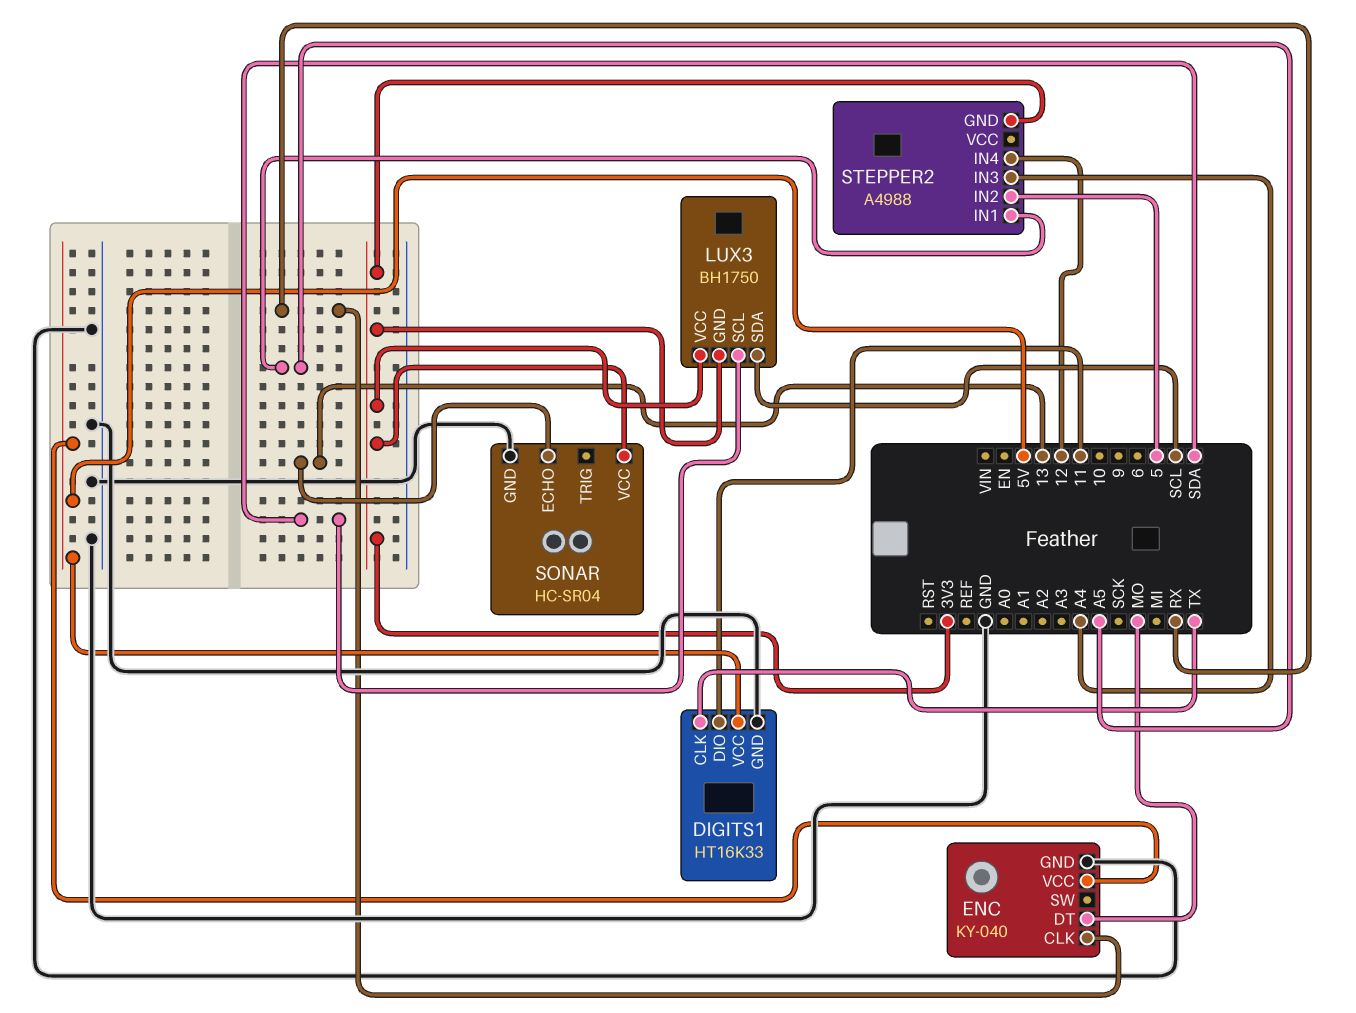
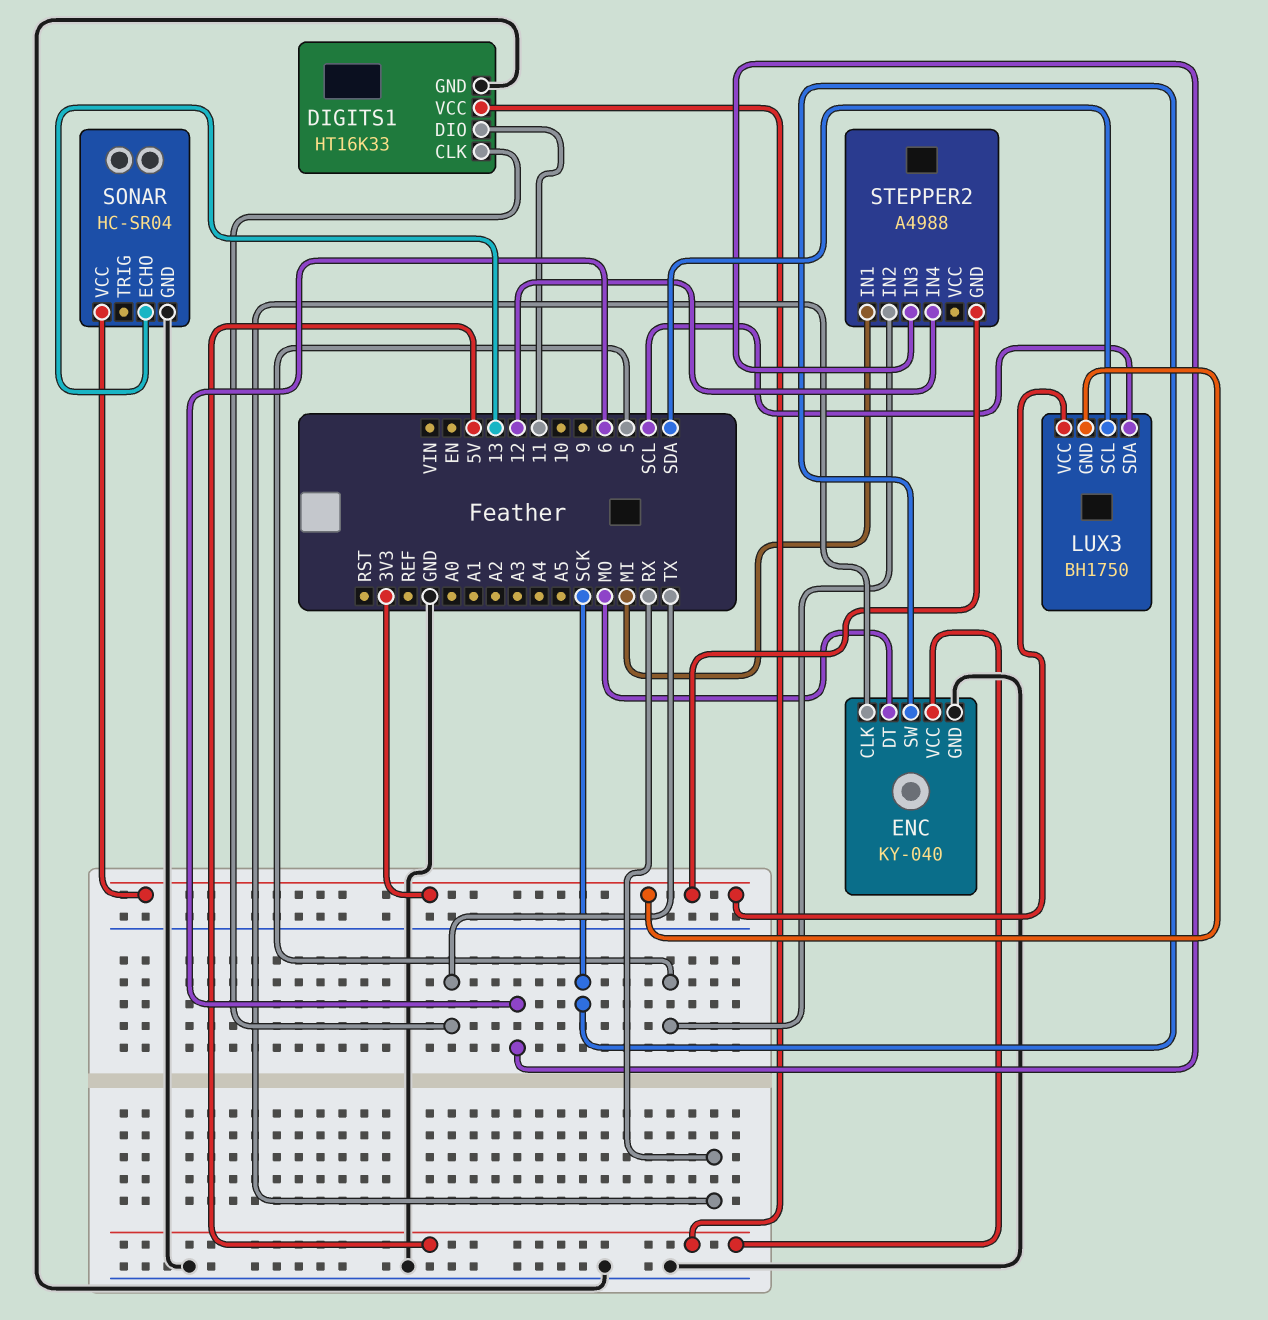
ENC pin SW: none -> SCK
STEPPER2 pin IN1: A5 -> MI
STEPPER2 pin IN3: A4 -> 6

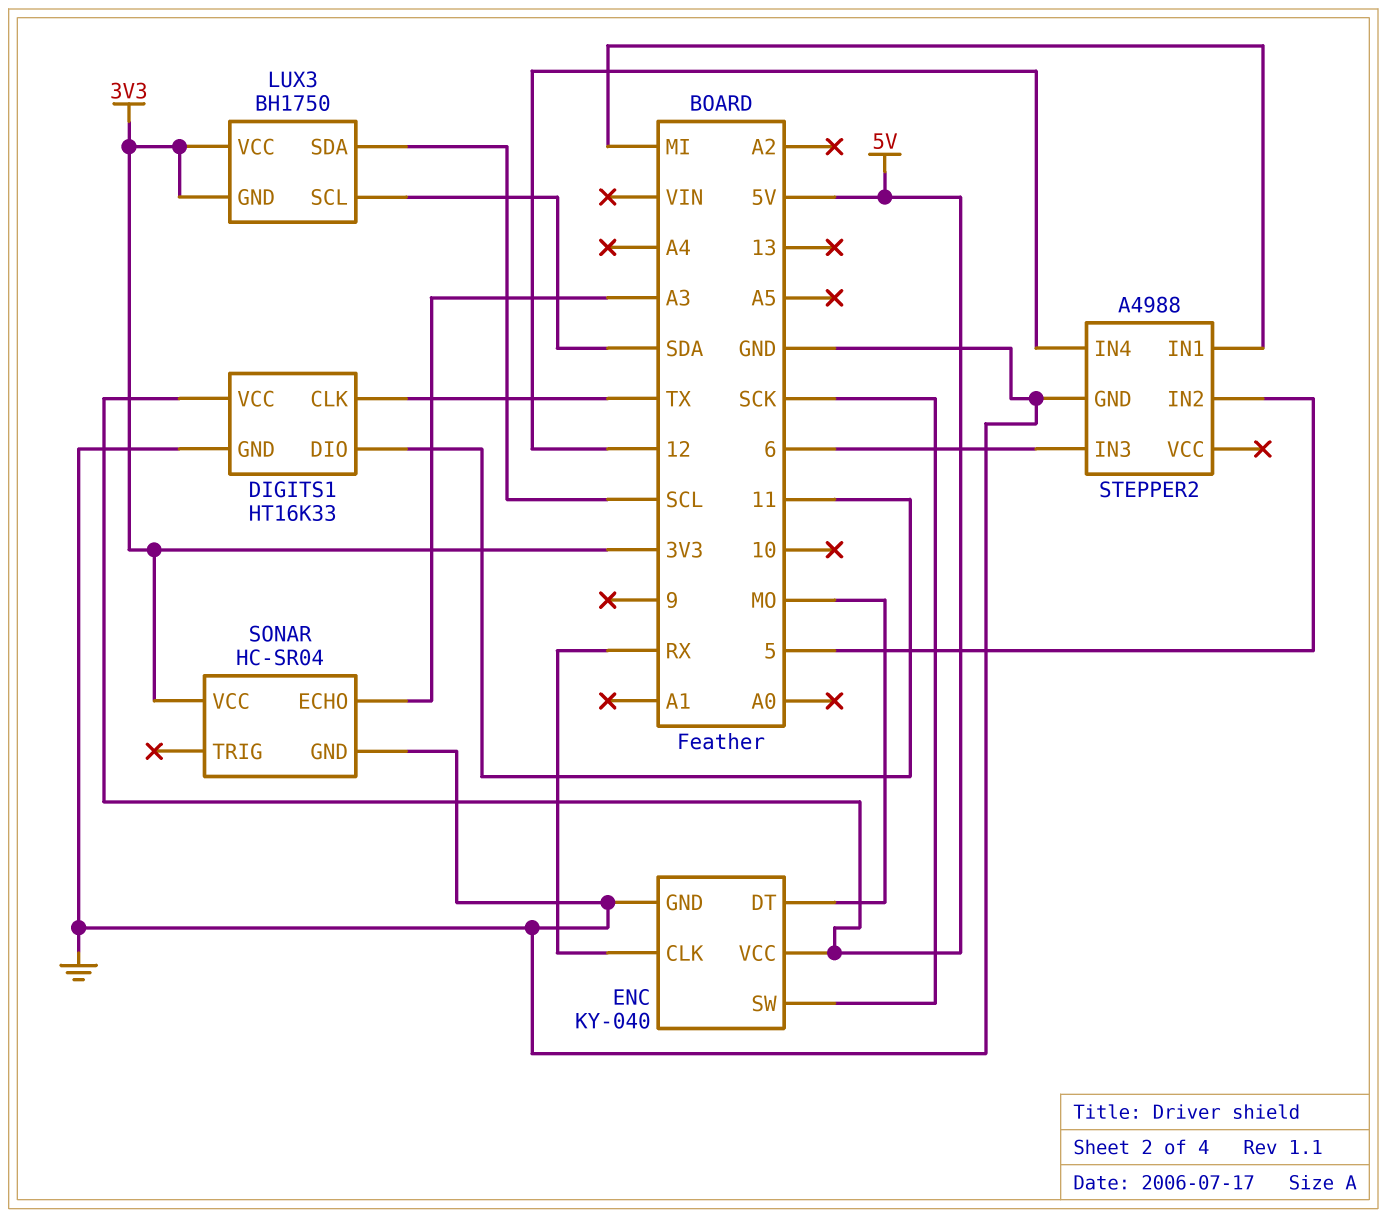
SONAR pin ECHO: 13 -> A3
STEPPER2 pin GND: 3V3 -> GND

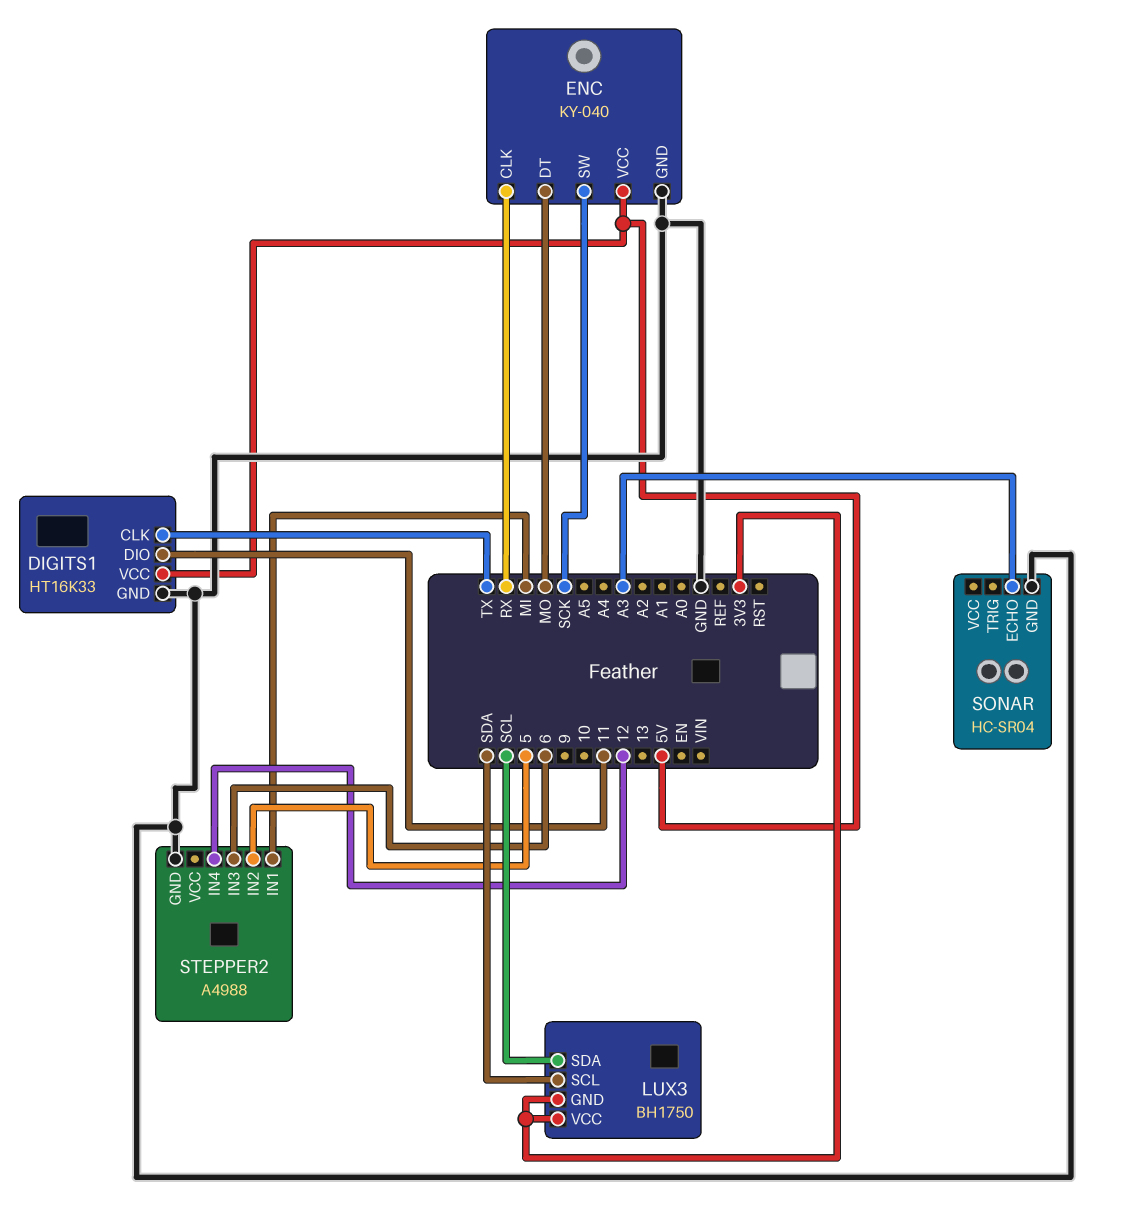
SONAR pin VCC: 3V3 -> none

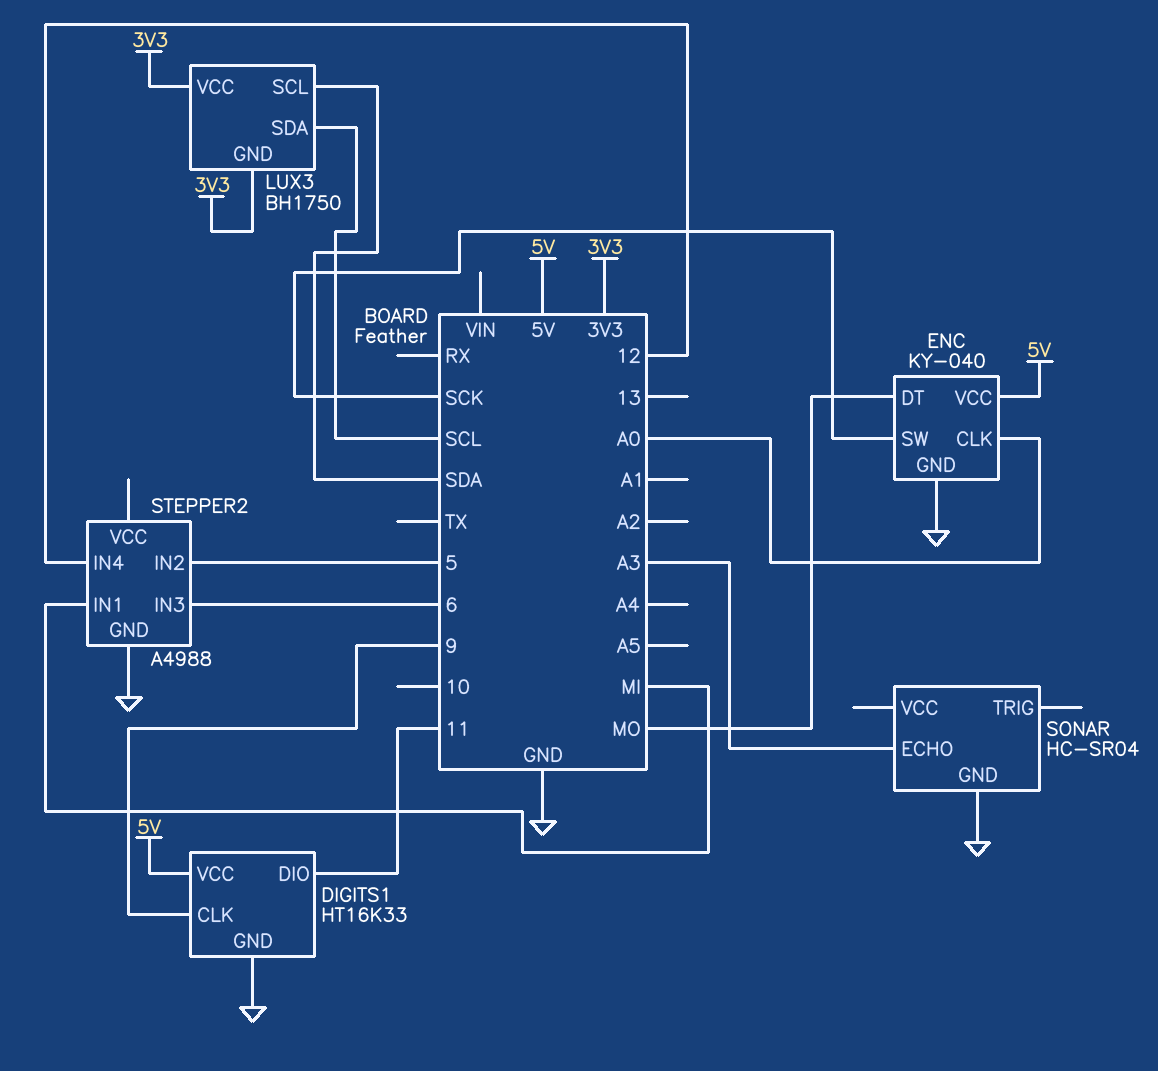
DIGITS1 pin CLK: TX -> 9
ENC pin CLK: RX -> A0

